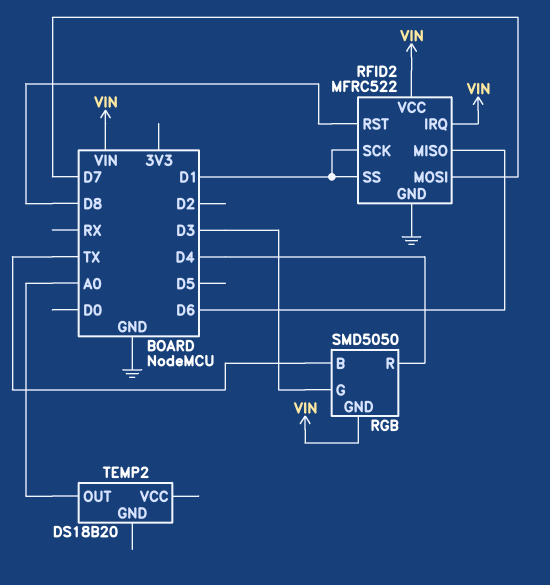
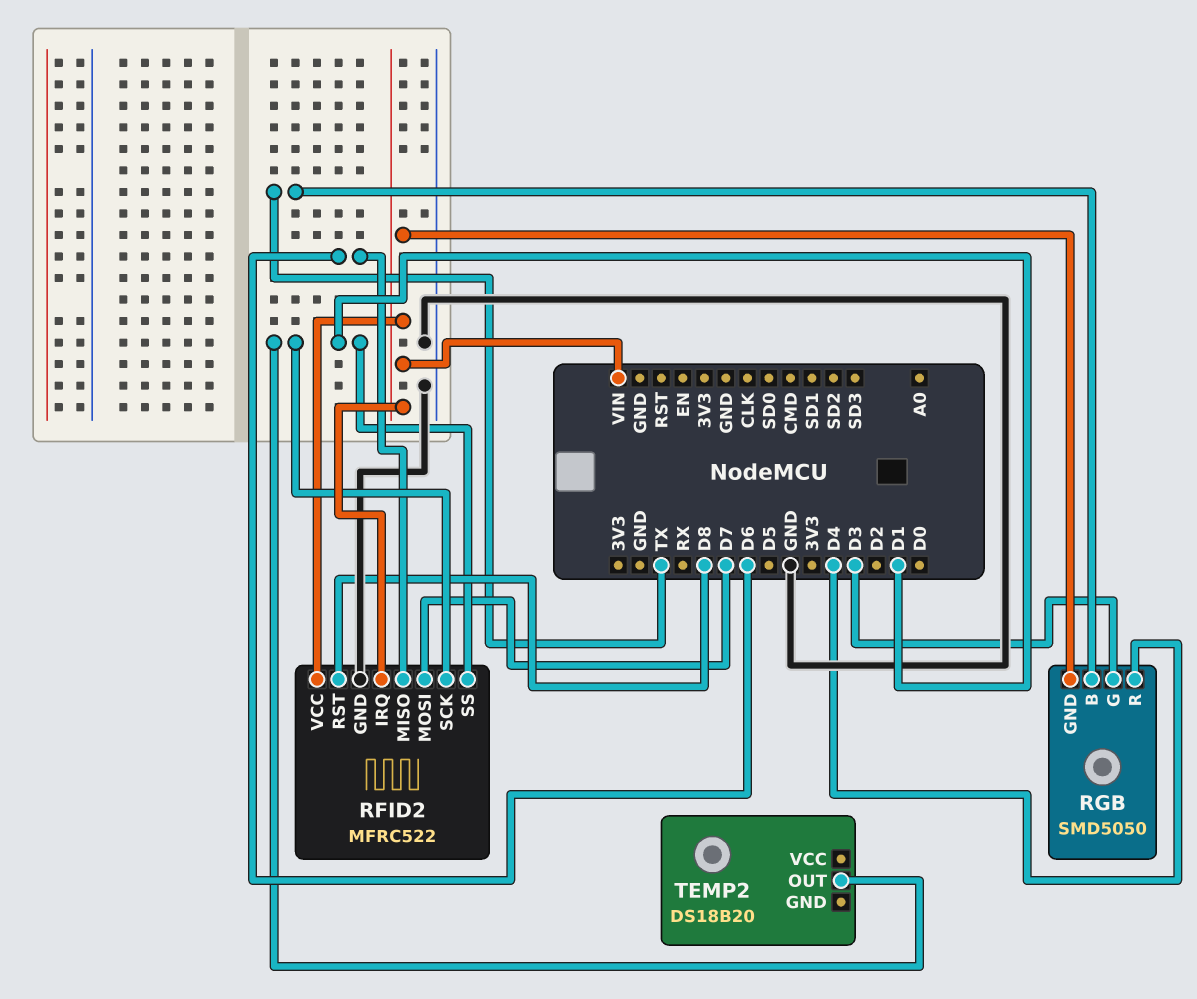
TEMP2 pin OUT: A0 -> D1

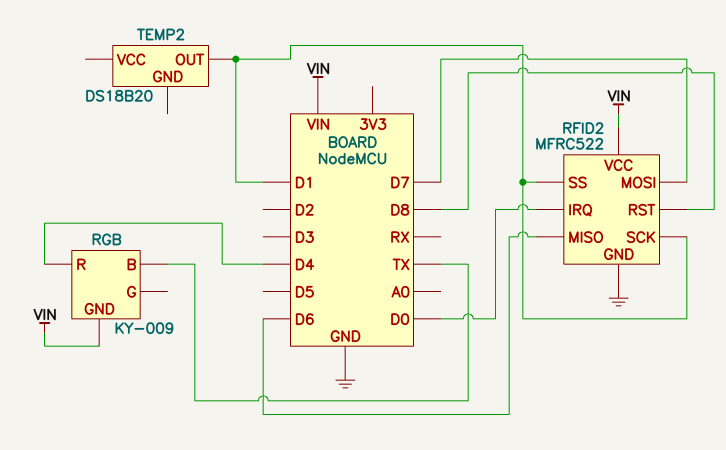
RFID2 pin IRQ: VIN -> D0
RGB: SMD5050 -> KY-009
RGB pin G: D3 -> none

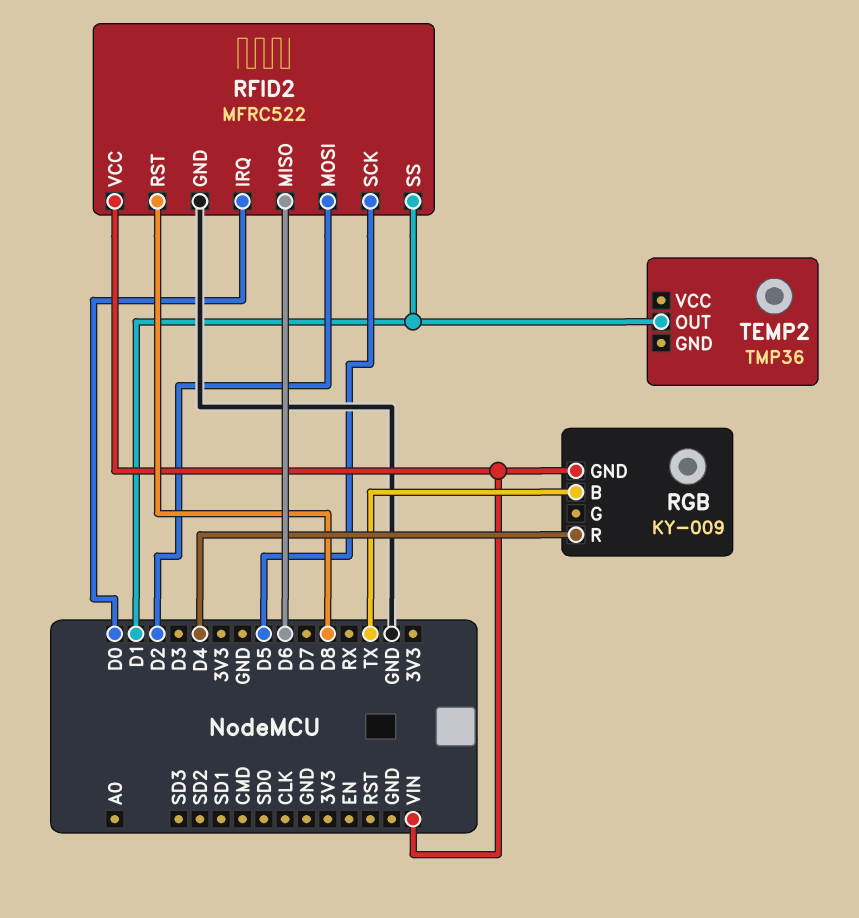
RFID2 pin MOSI: D7 -> D2
RFID2 pin SCK: D1 -> D5
TEMP2: DS18B20 -> TMP36

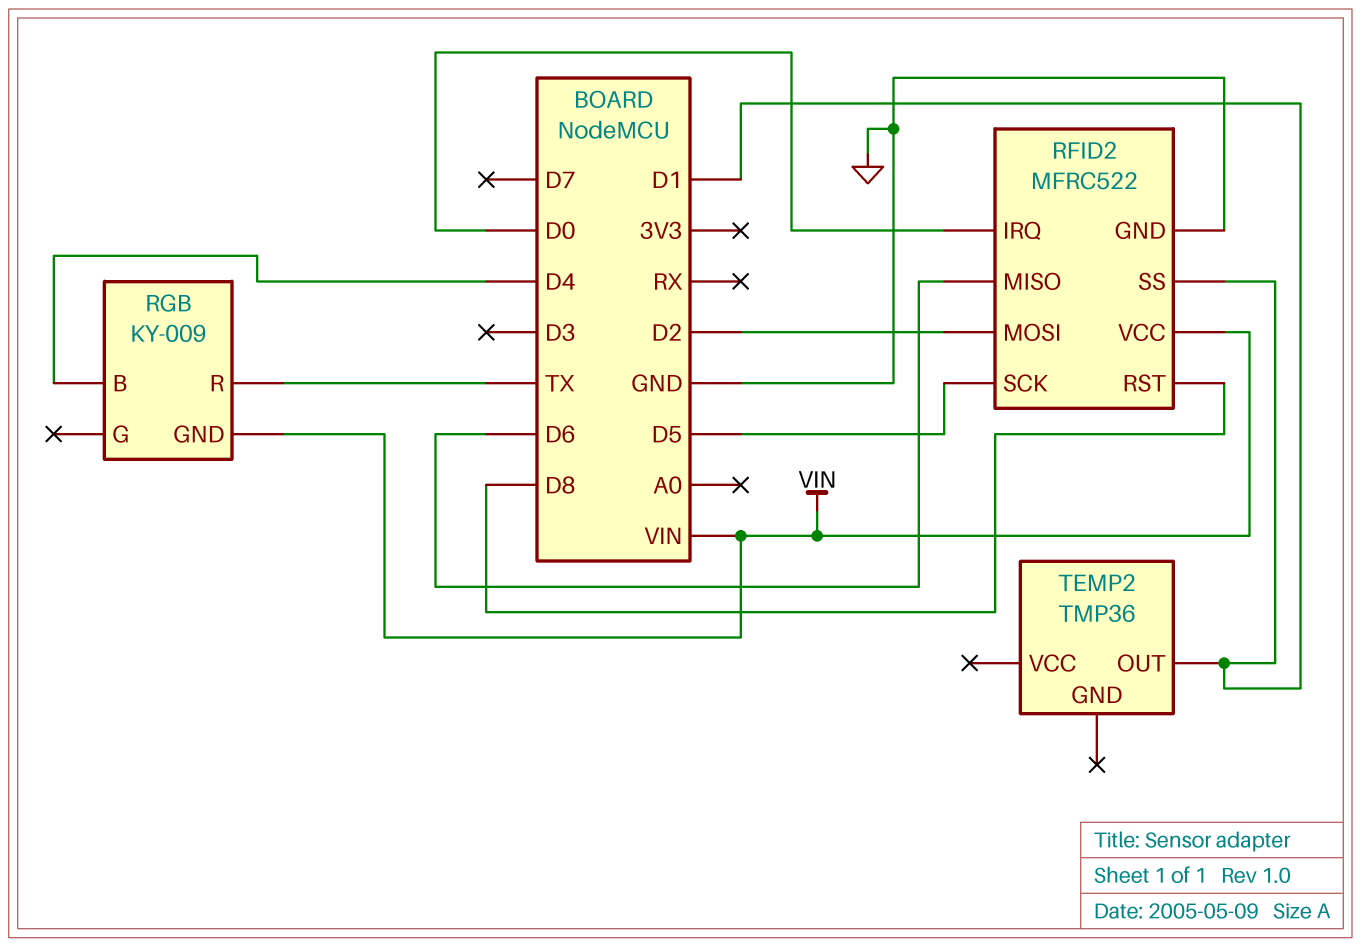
RGB pin B: TX -> D4
RGB pin R: D4 -> TX

